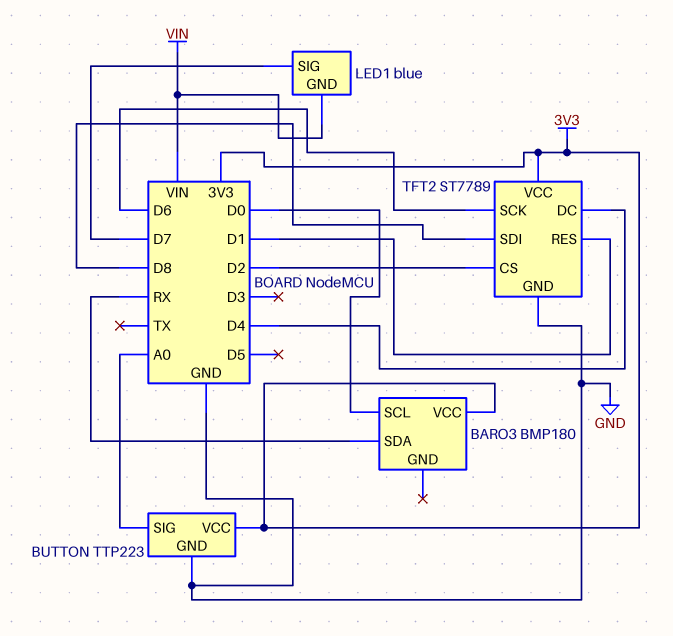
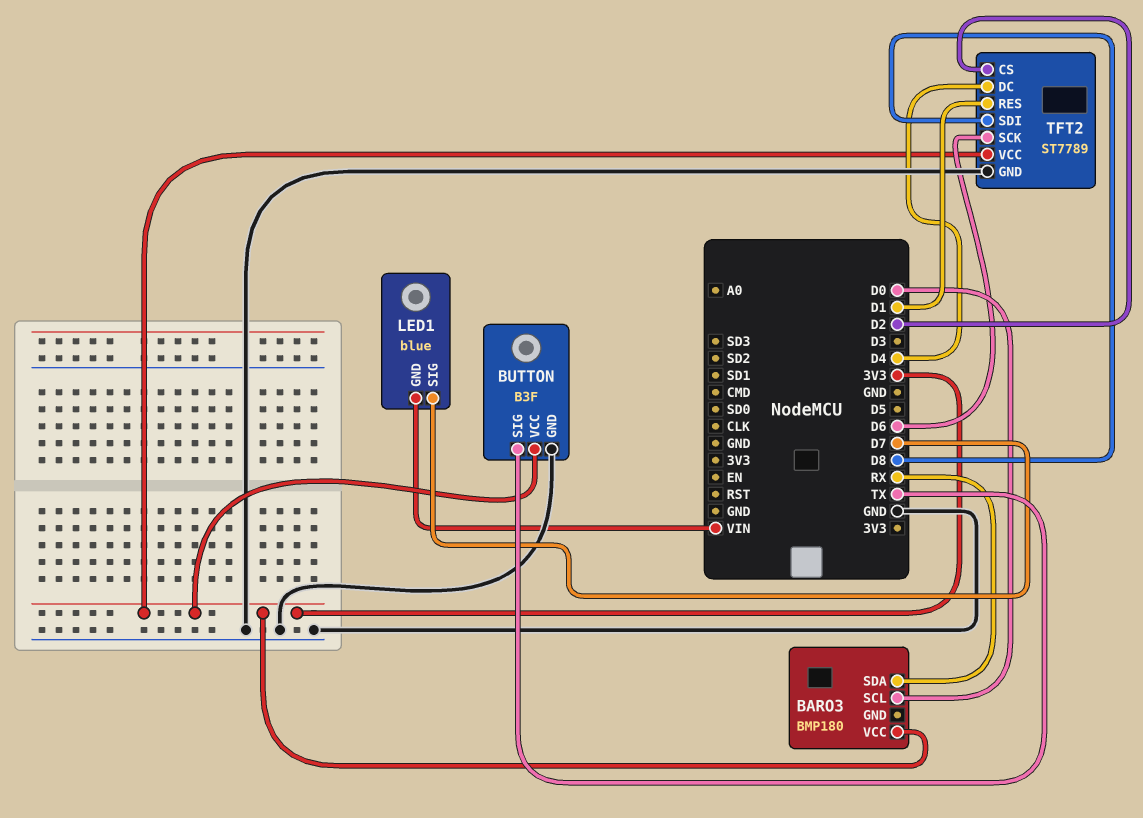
BUTTON: TTP223 -> B3F
BUTTON pin SIG: A0 -> TX

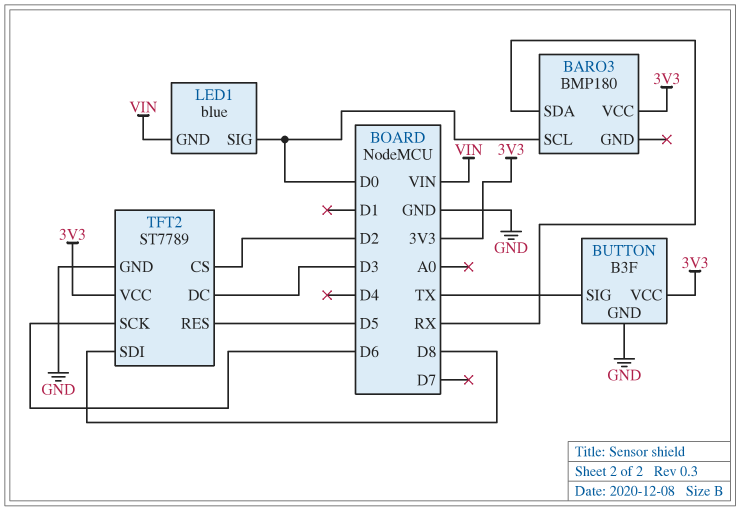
LED1 pin SIG: D7 -> D0
TFT2 pin DC: D4 -> D3
TFT2 pin RES: D1 -> D5

